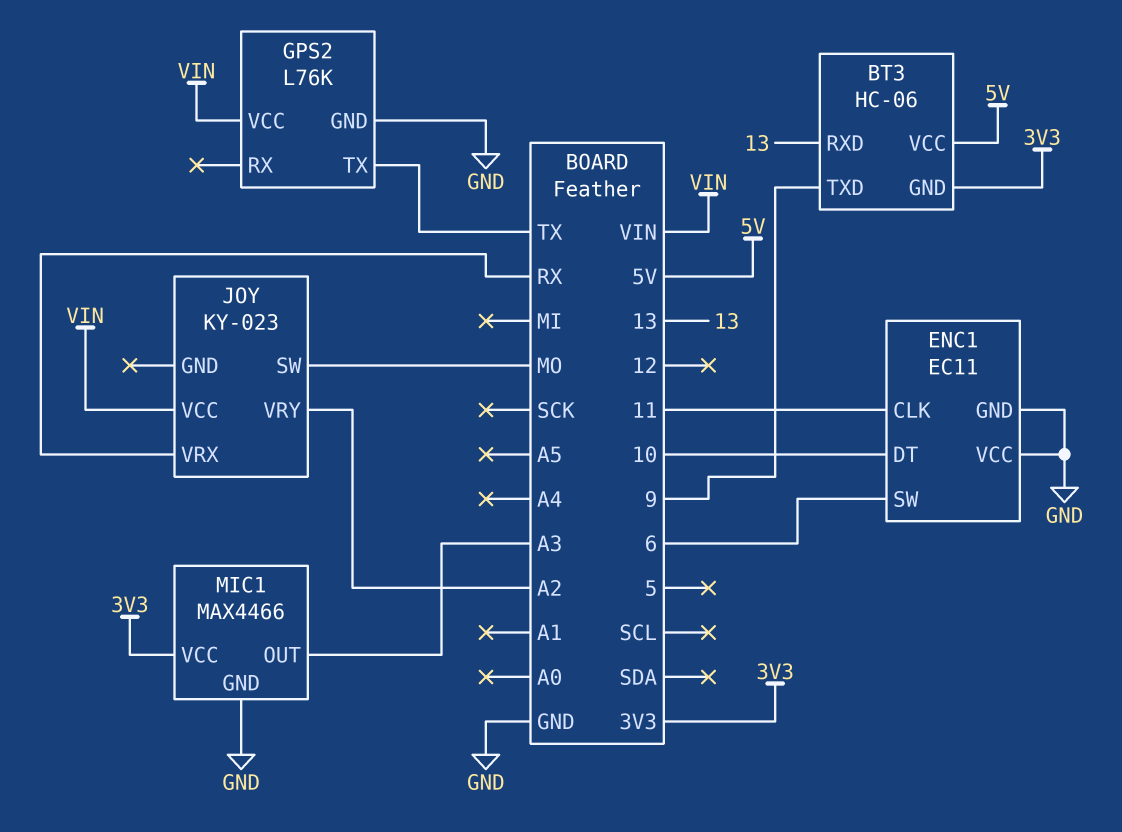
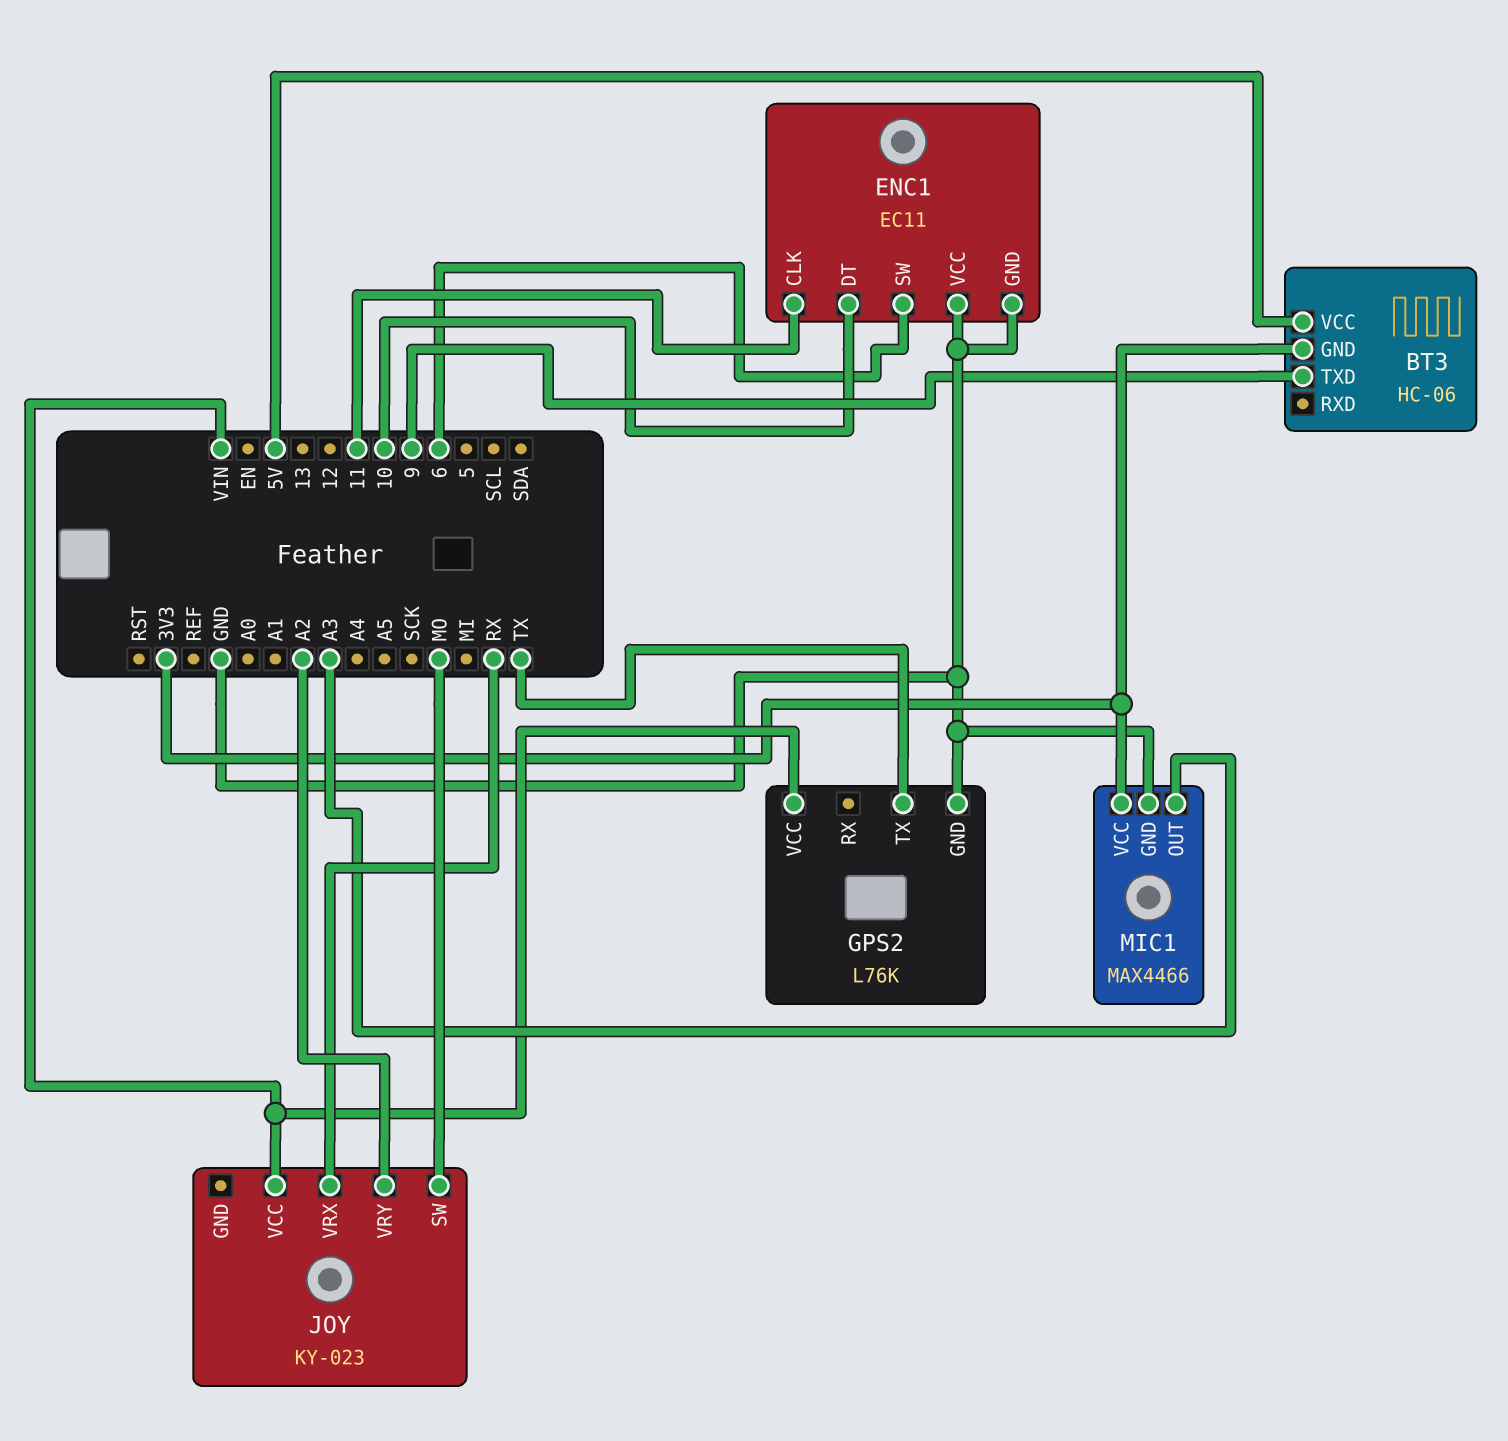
BT3 pin RXD: 13 -> none

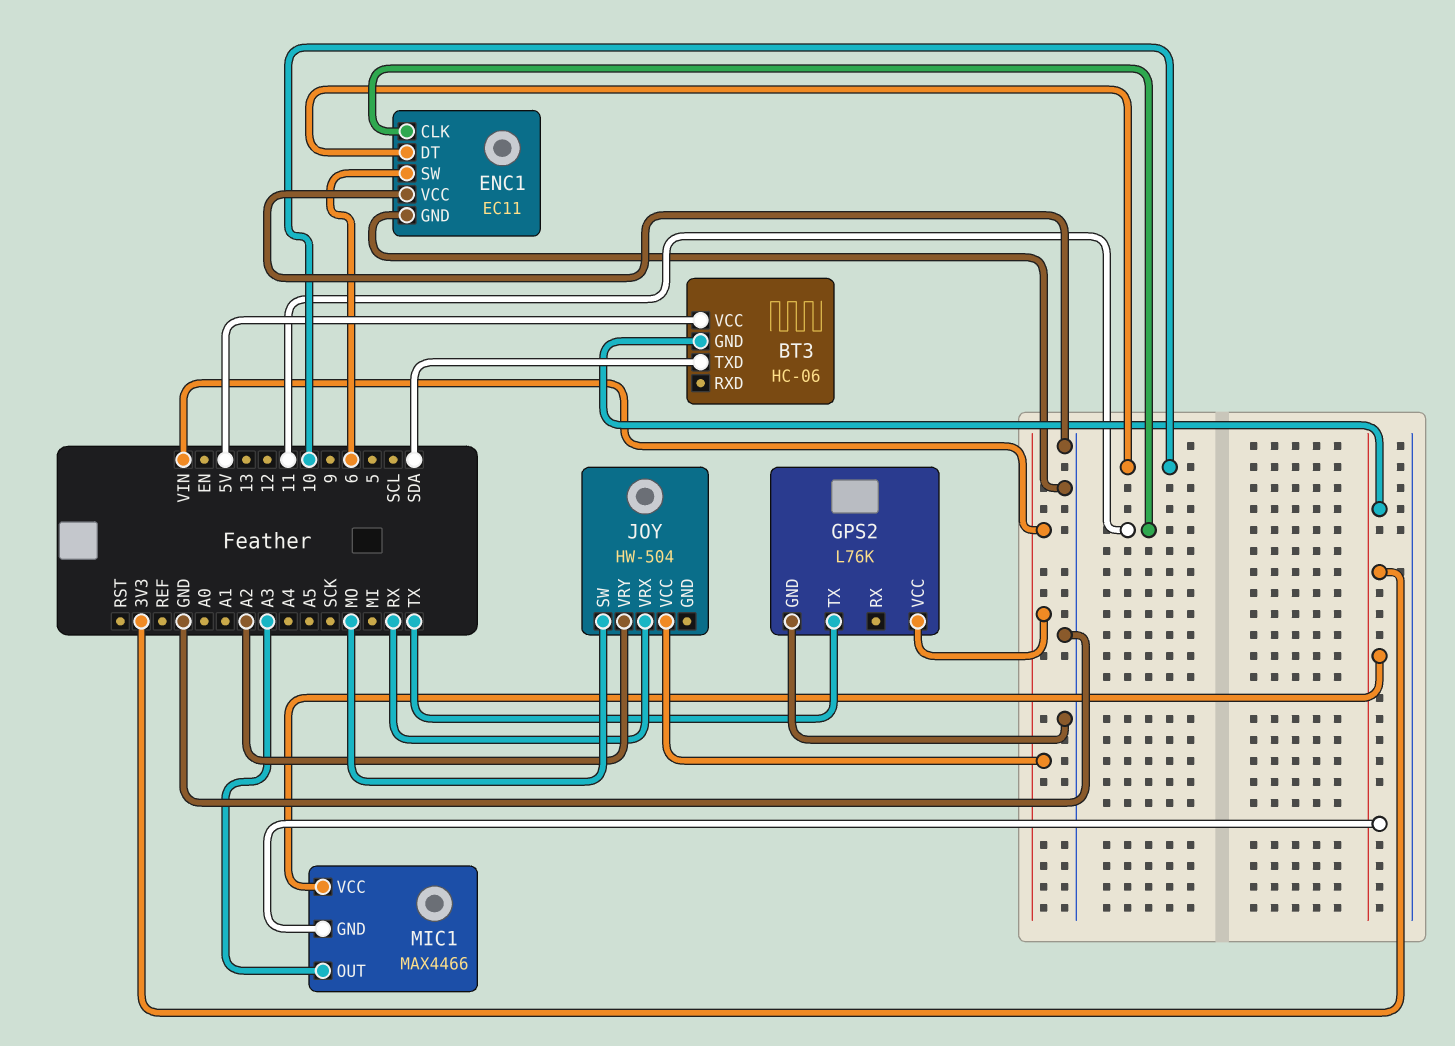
BT3 pin TXD: 9 -> SDA
JOY: KY-023 -> HW-504
MIC1 pin GND: GND -> 3V3

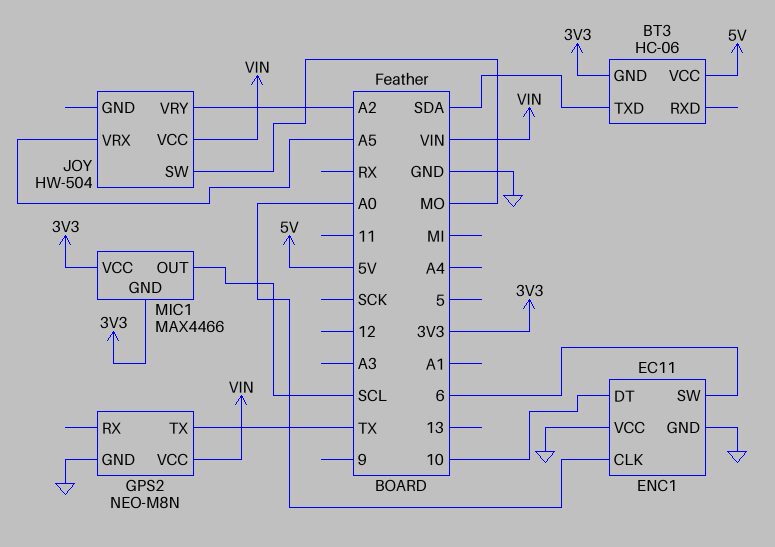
ENC1 pin CLK: 11 -> A0
GPS2: L76K -> NEO-M8N
JOY pin VRX: RX -> A5
MIC1 pin OUT: A3 -> SCL

